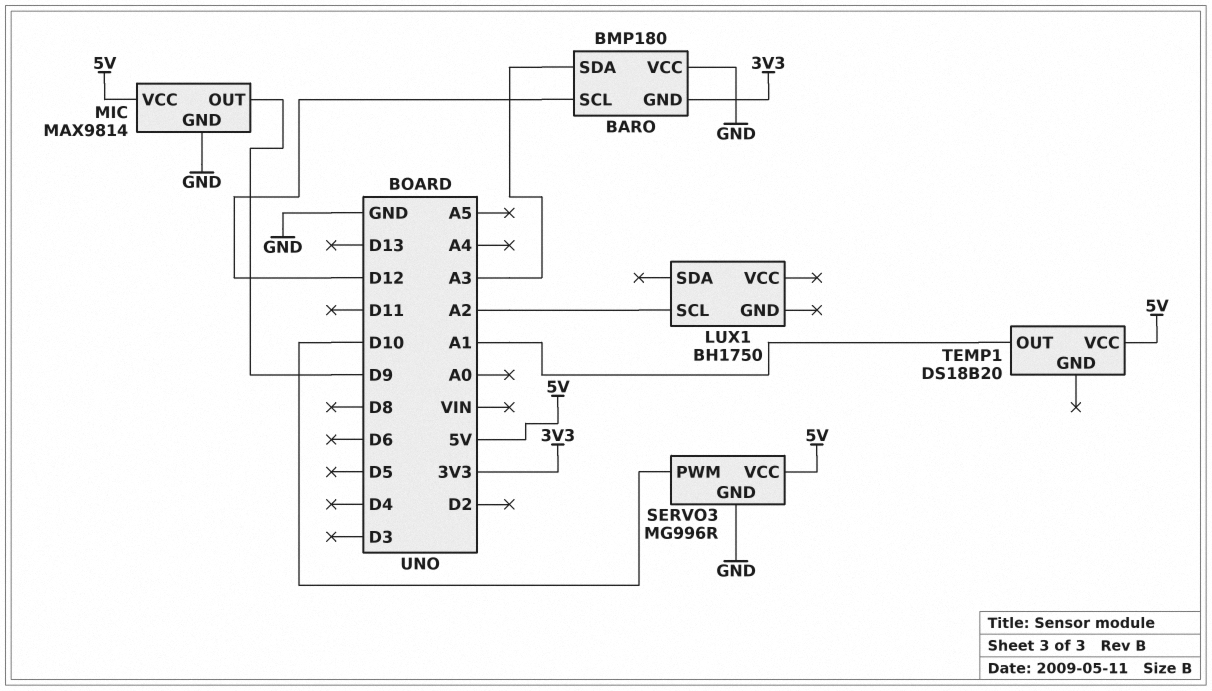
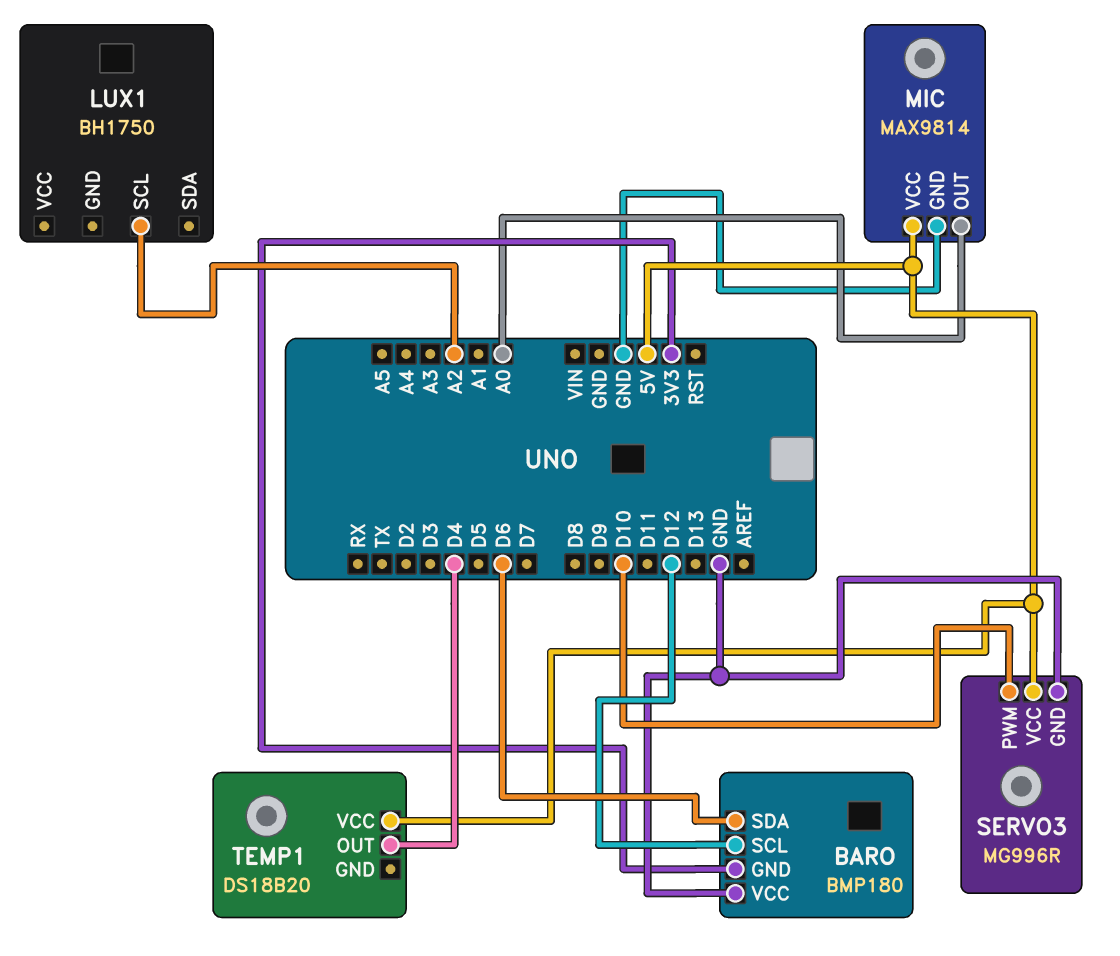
BARO pin SDA: A3 -> D6
MIC pin OUT: D9 -> A0
TEMP1 pin OUT: A1 -> D4

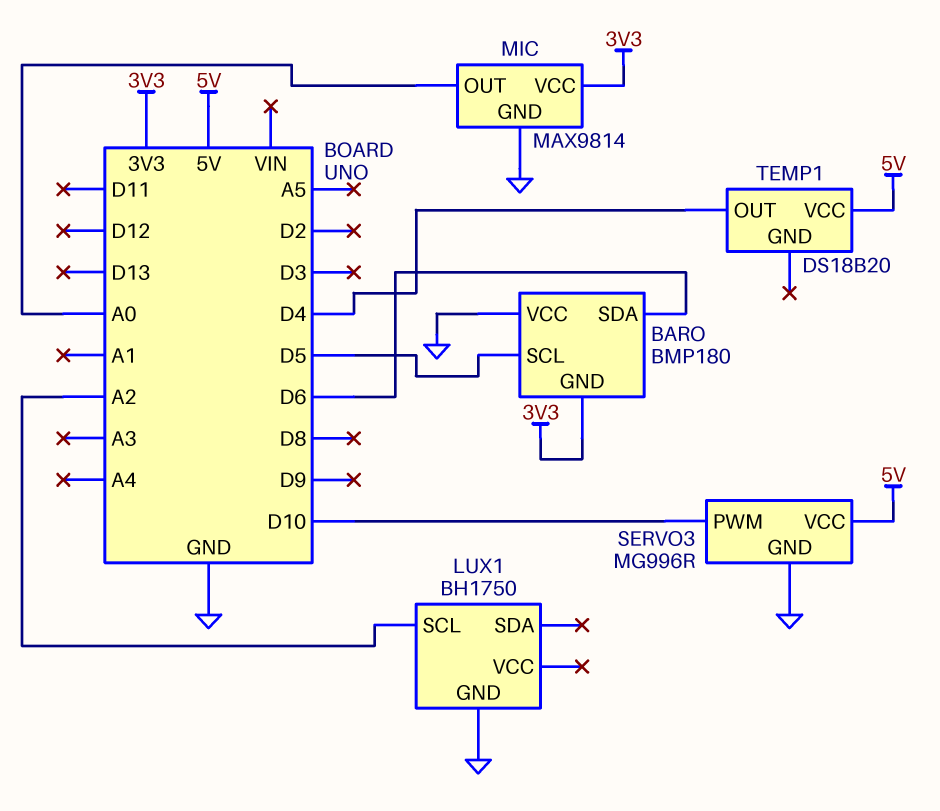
BARO pin SCL: D12 -> D5
LUX1 pin GND: none -> GND
MIC pin VCC: 5V -> 3V3

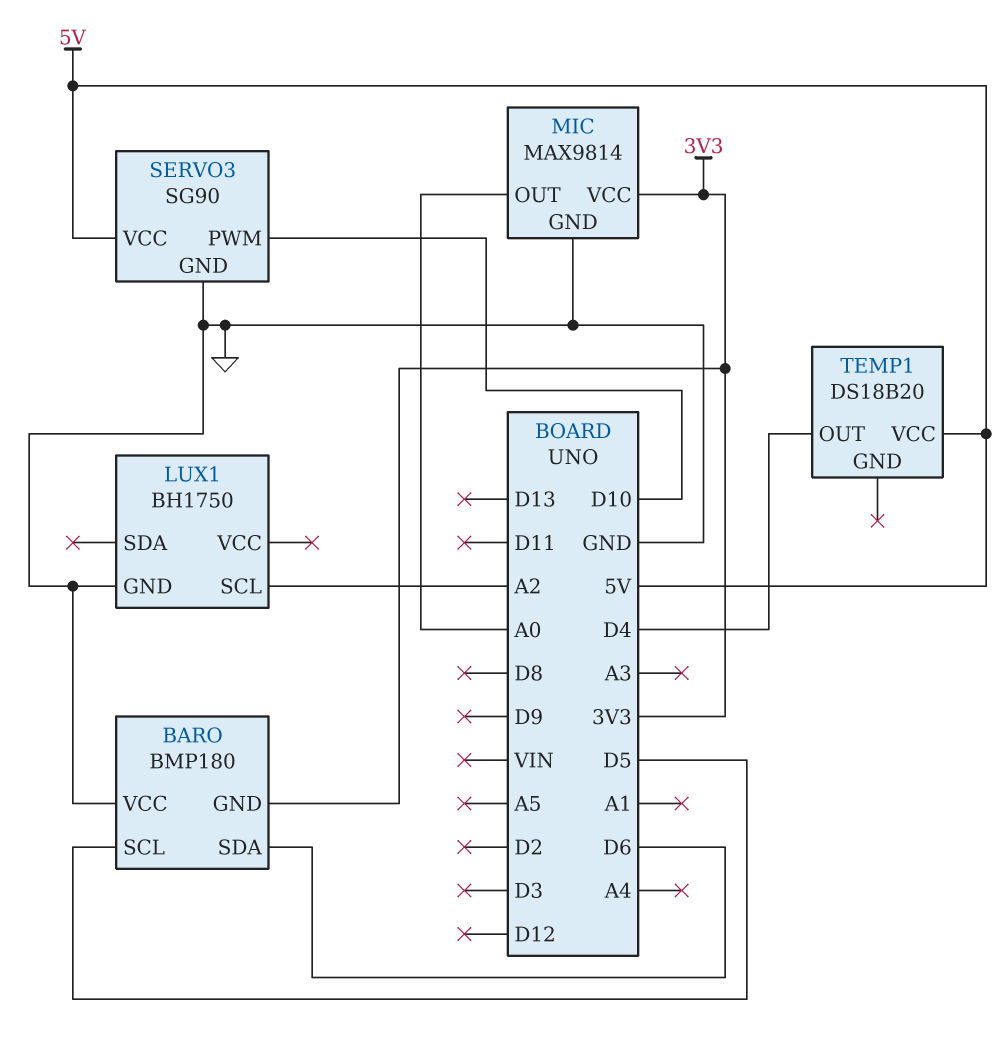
SERVO3: MG996R -> SG90

